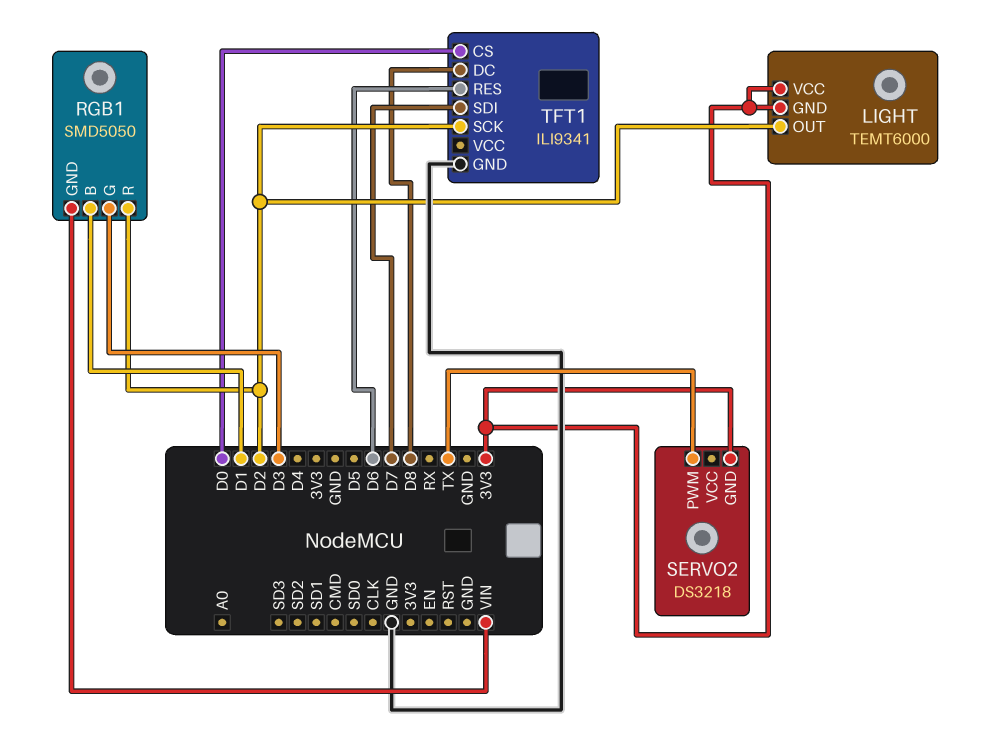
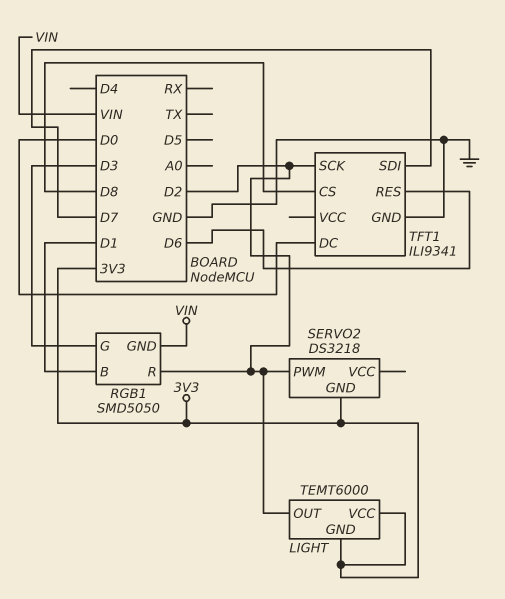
SERVO2 pin PWM: TX -> D2
TFT1 pin CS: D0 -> D8
TFT1 pin DC: D8 -> D0

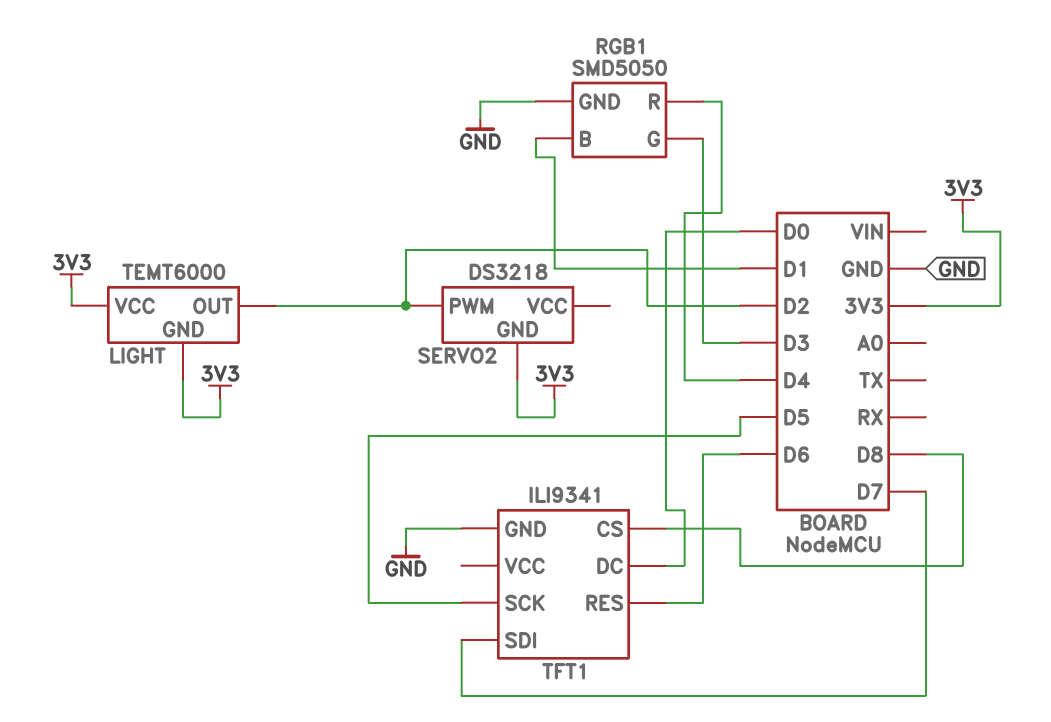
RGB1 pin GND: VIN -> GND
RGB1 pin R: D2 -> D4
TFT1 pin SCK: D2 -> D5

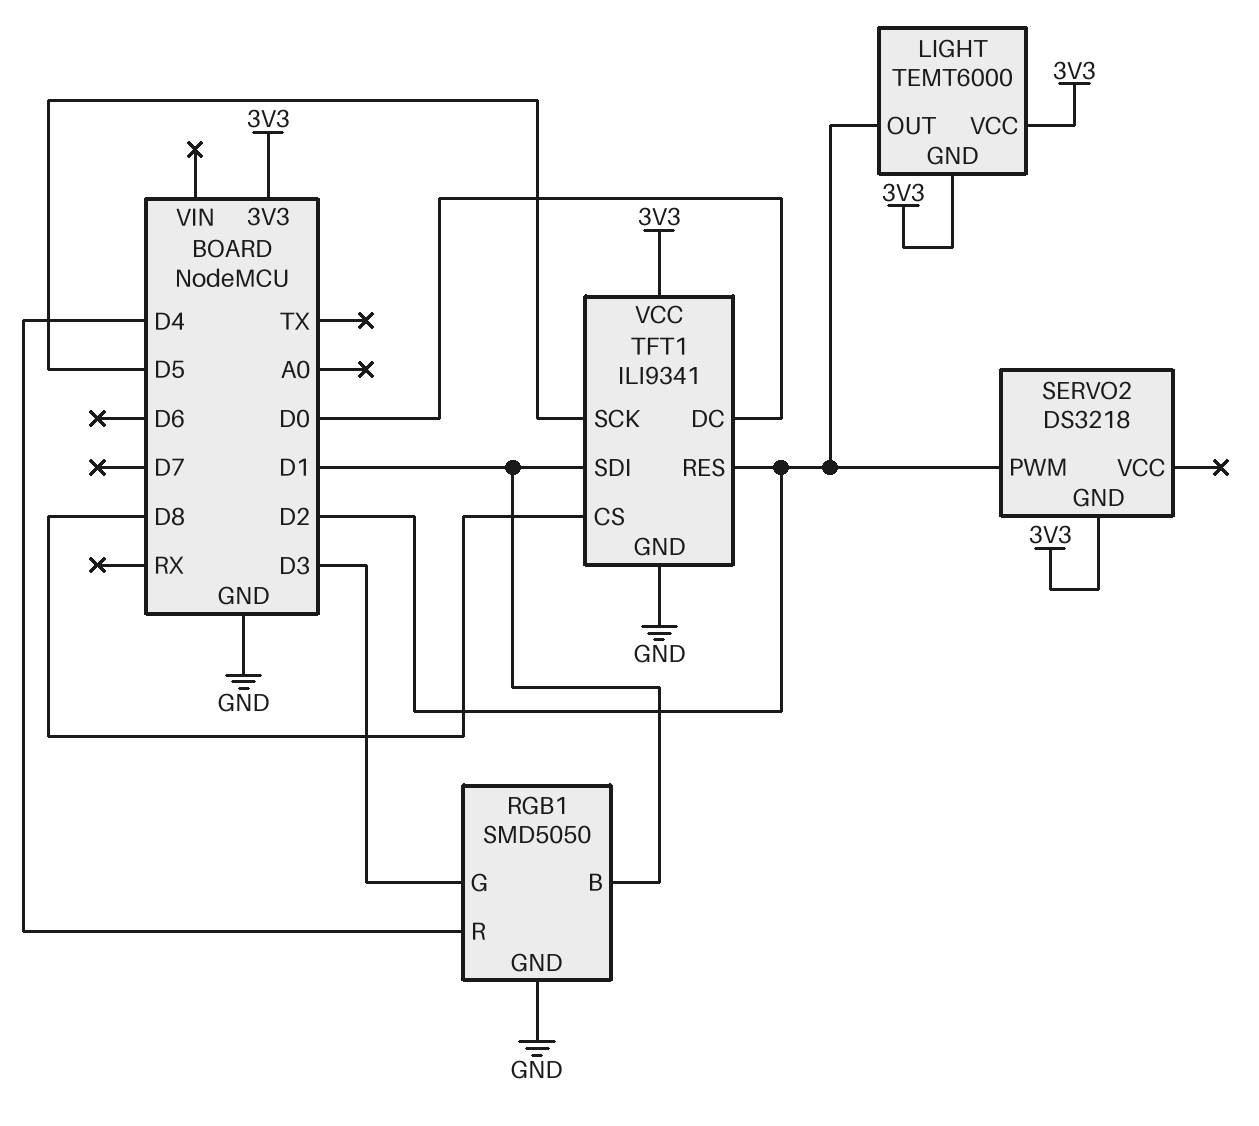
TFT1 pin RES: D6 -> D2
TFT1 pin SDI: D7 -> D1
TFT1 pin VCC: none -> 3V3

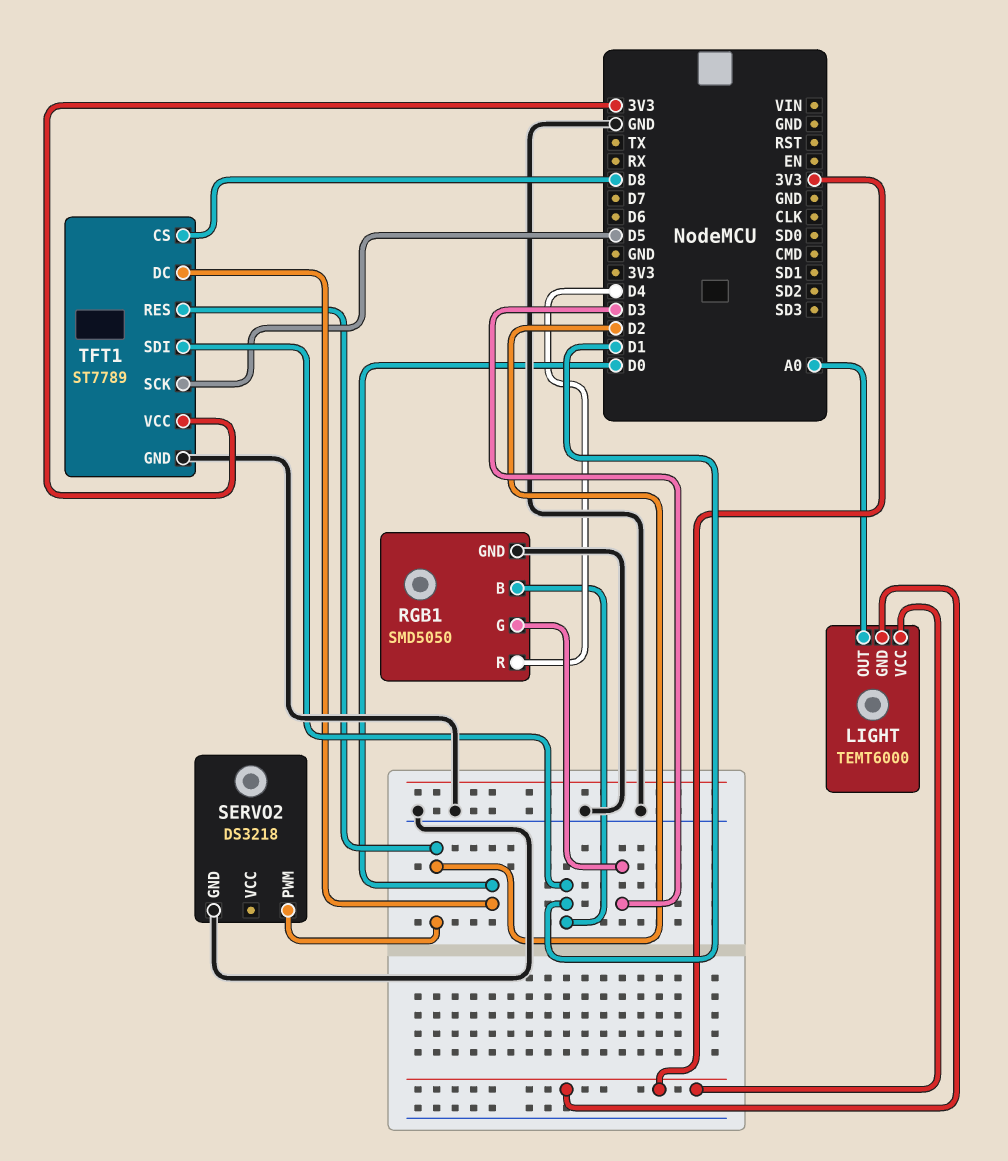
LIGHT pin OUT: D2 -> A0
SERVO2 pin GND: 3V3 -> GND
TFT1: ILI9341 -> ST7789

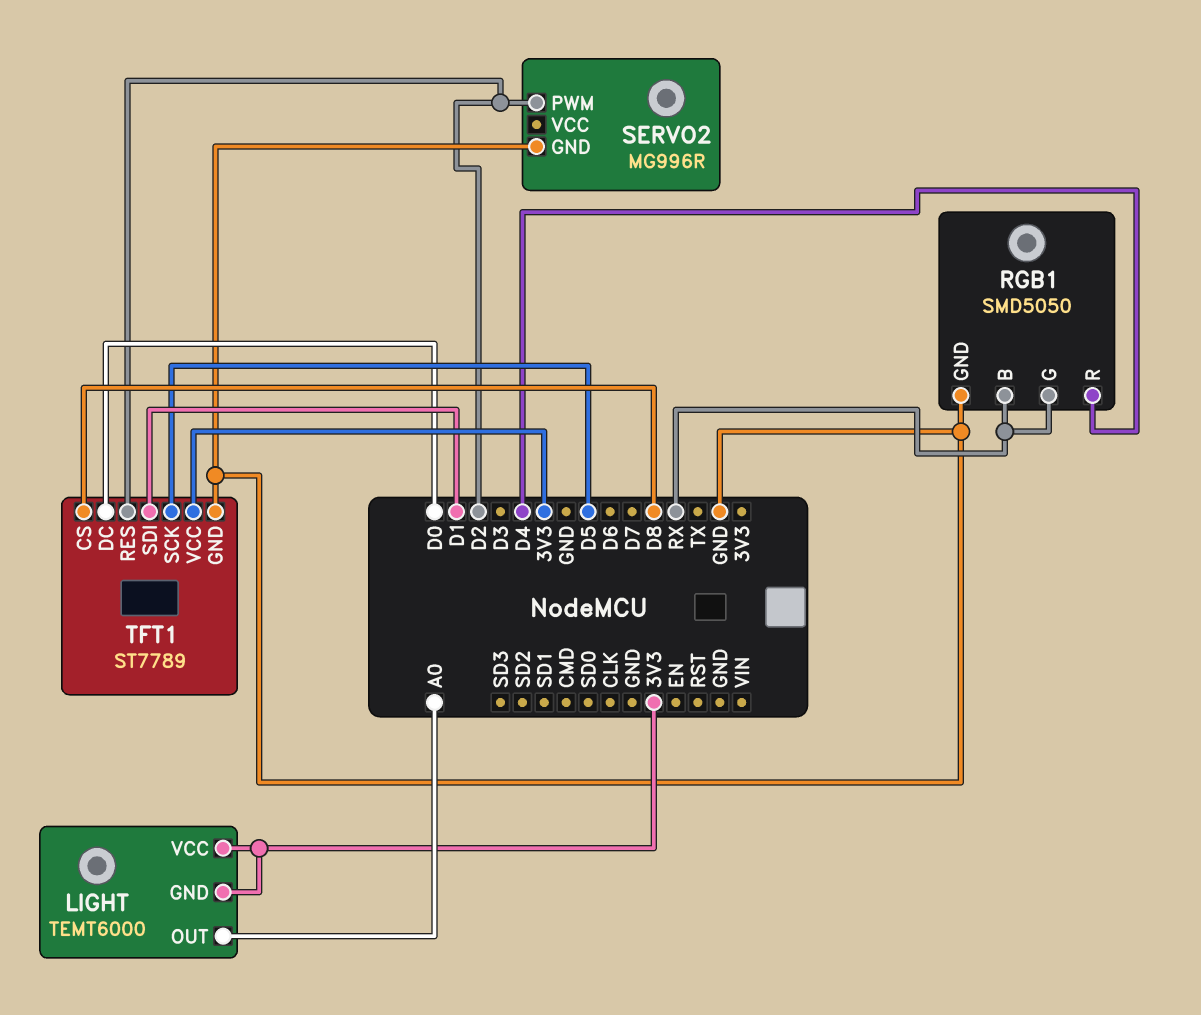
RGB1 pin B: D1 -> RX
RGB1 pin G: D3 -> RX
SERVO2: DS3218 -> MG996R

